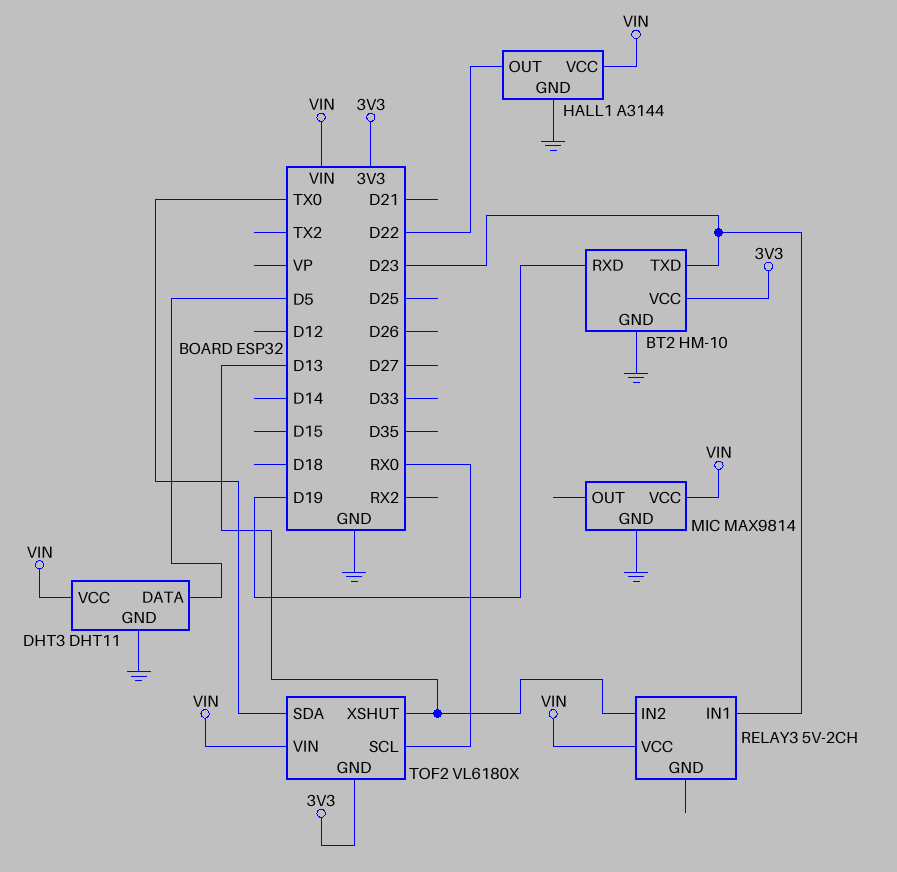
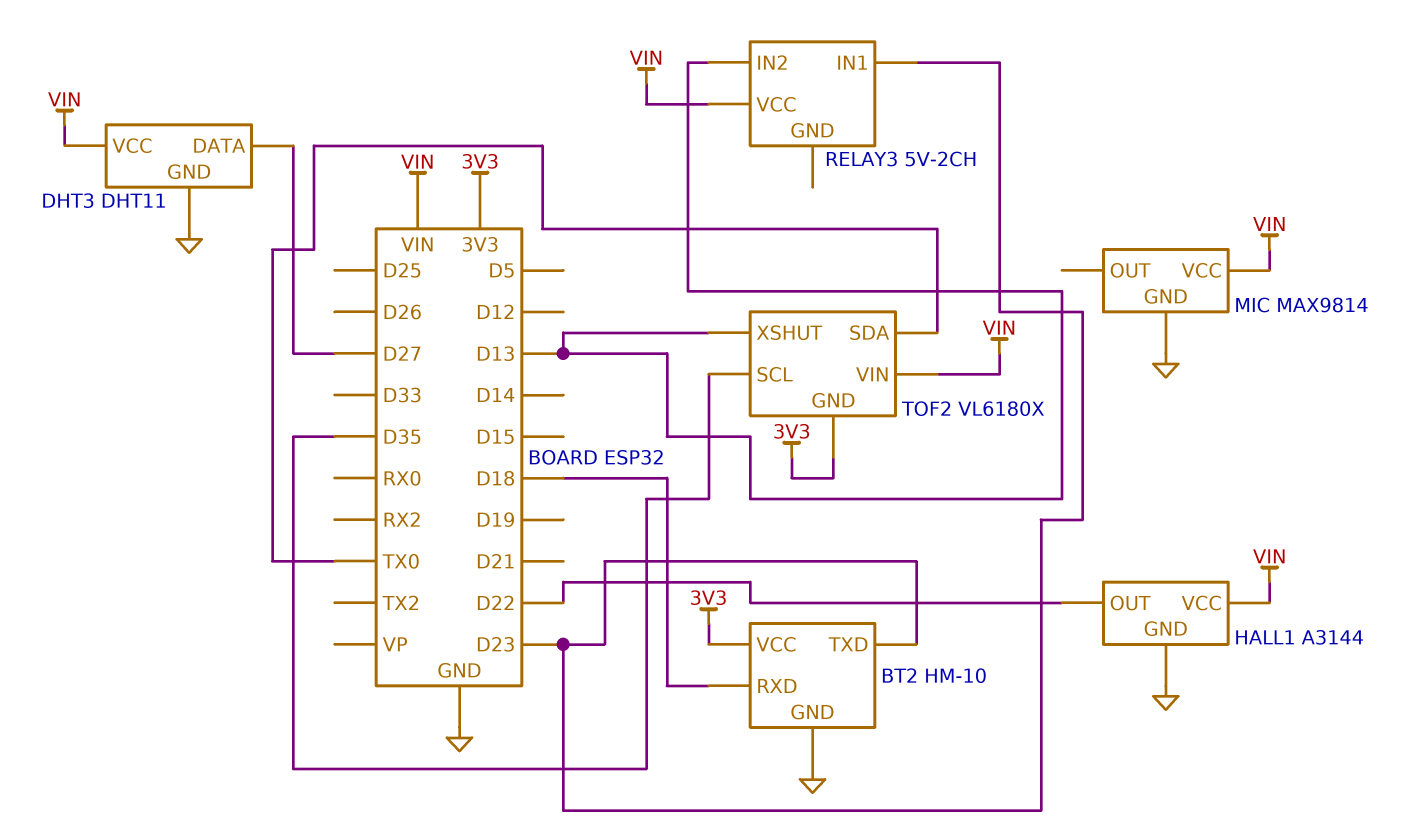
BT2 pin RXD: D19 -> D18
DHT3 pin DATA: D5 -> D27
TOF2 pin SCL: RX0 -> D35

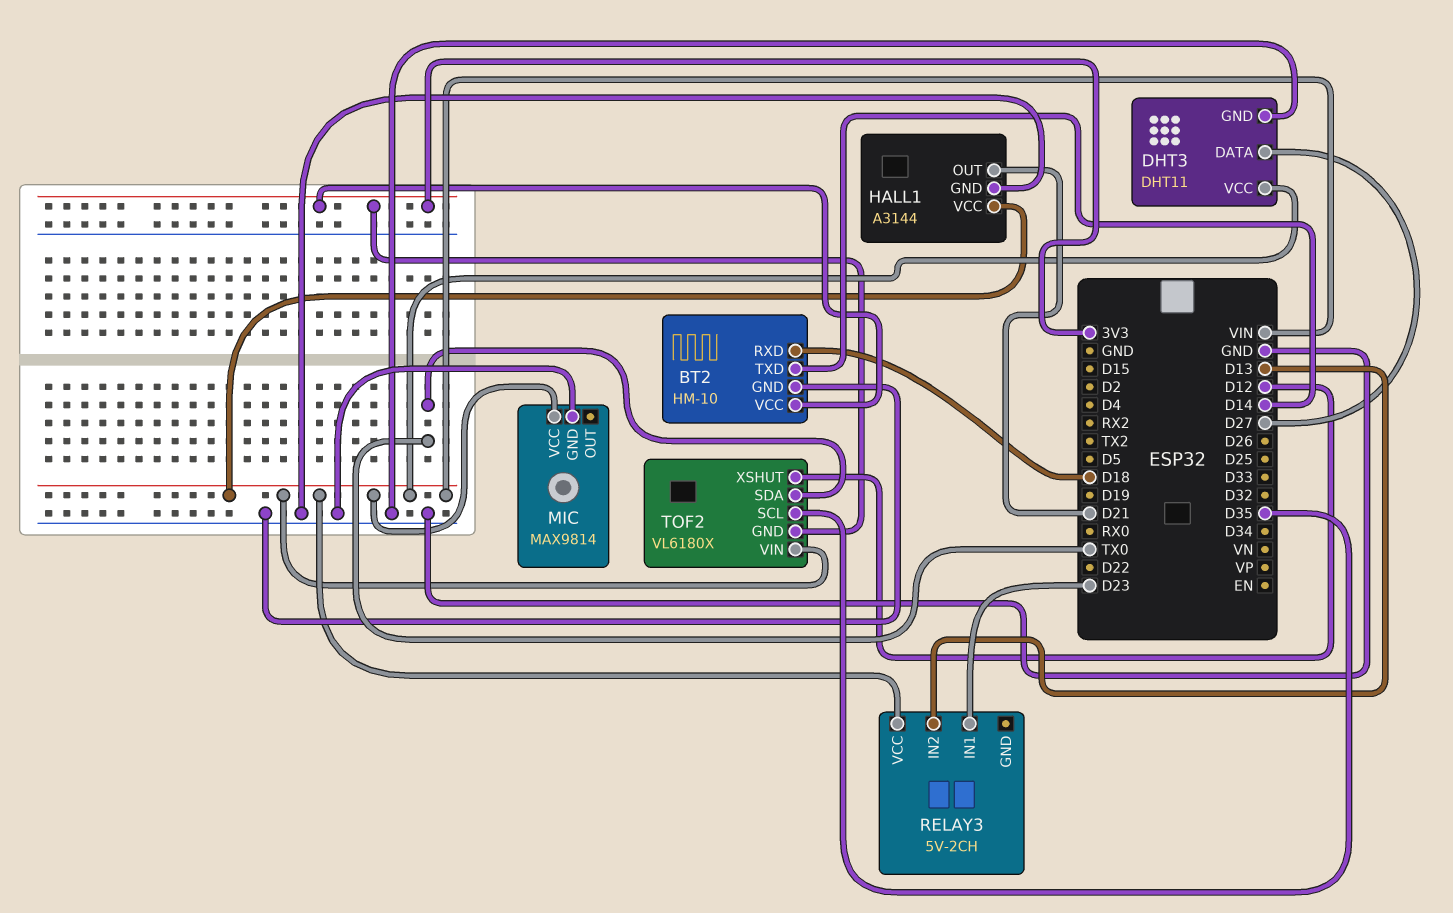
BT2 pin TXD: D23 -> D14
HALL1 pin OUT: D22 -> D21
TOF2 pin XSHUT: D13 -> D12

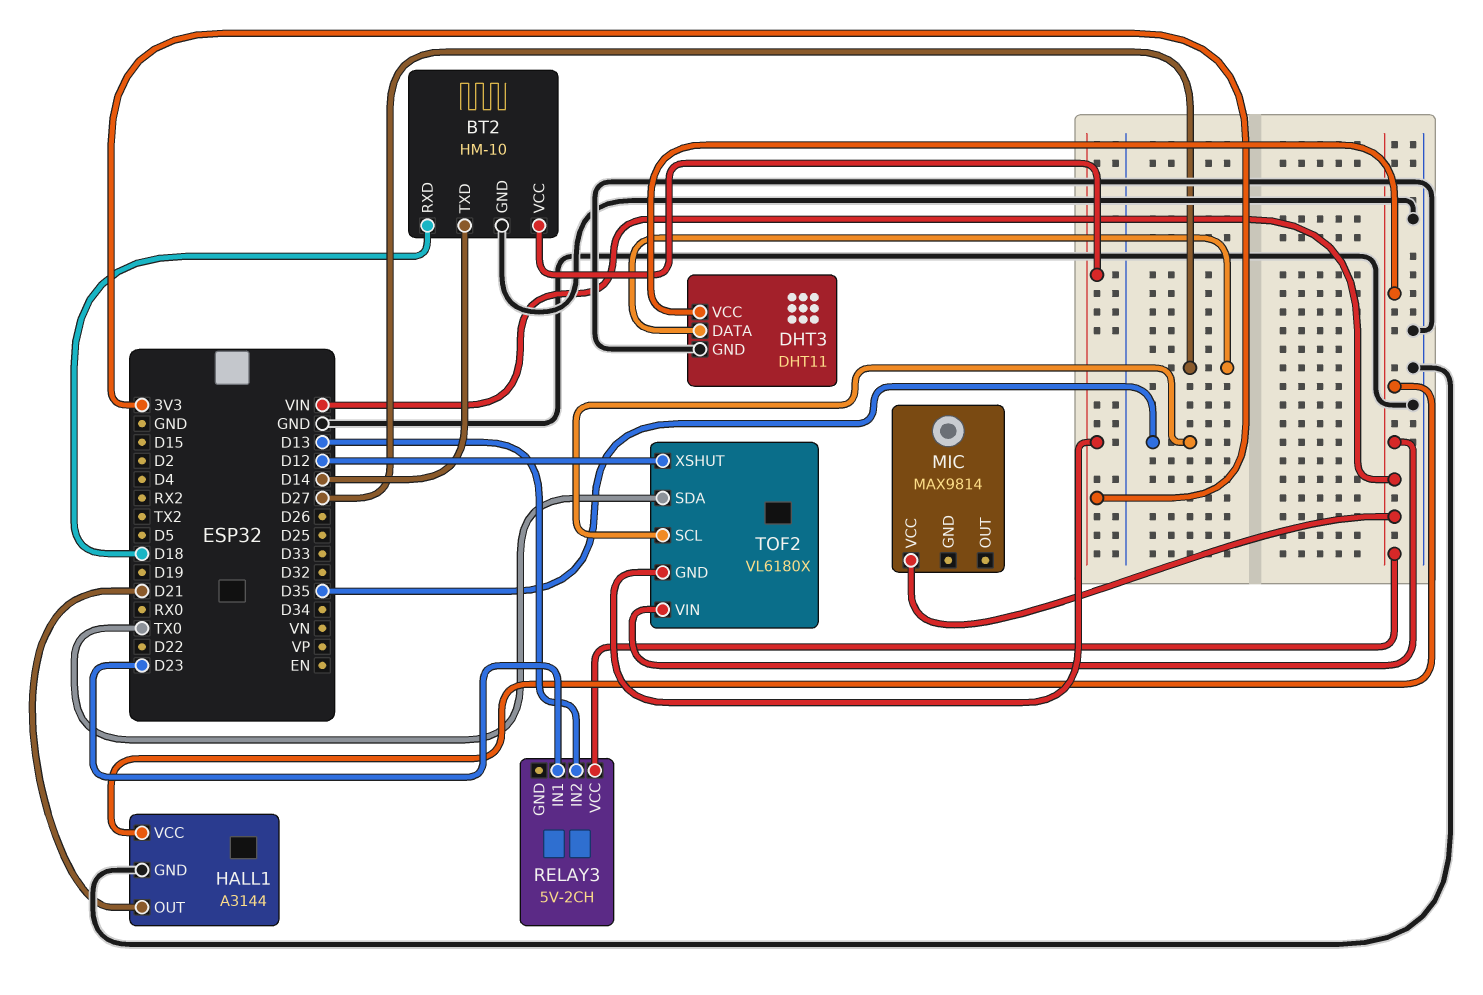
MIC pin GND: GND -> none

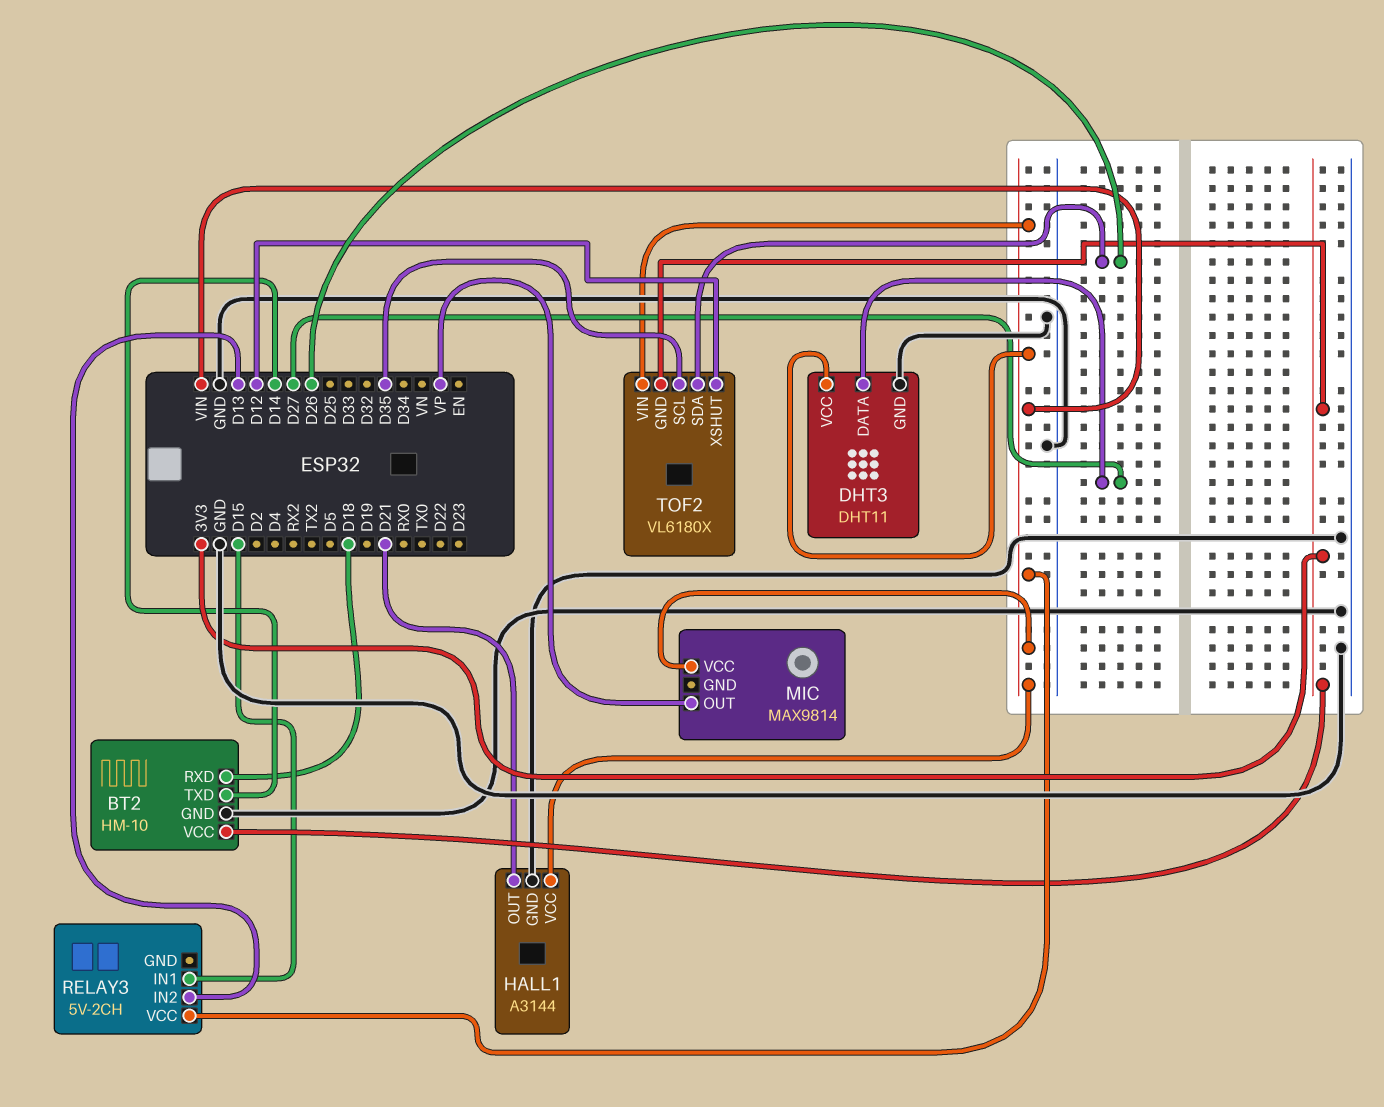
MIC pin OUT: none -> VP
RELAY3 pin IN1: D23 -> D15
TOF2 pin SDA: TX0 -> D26

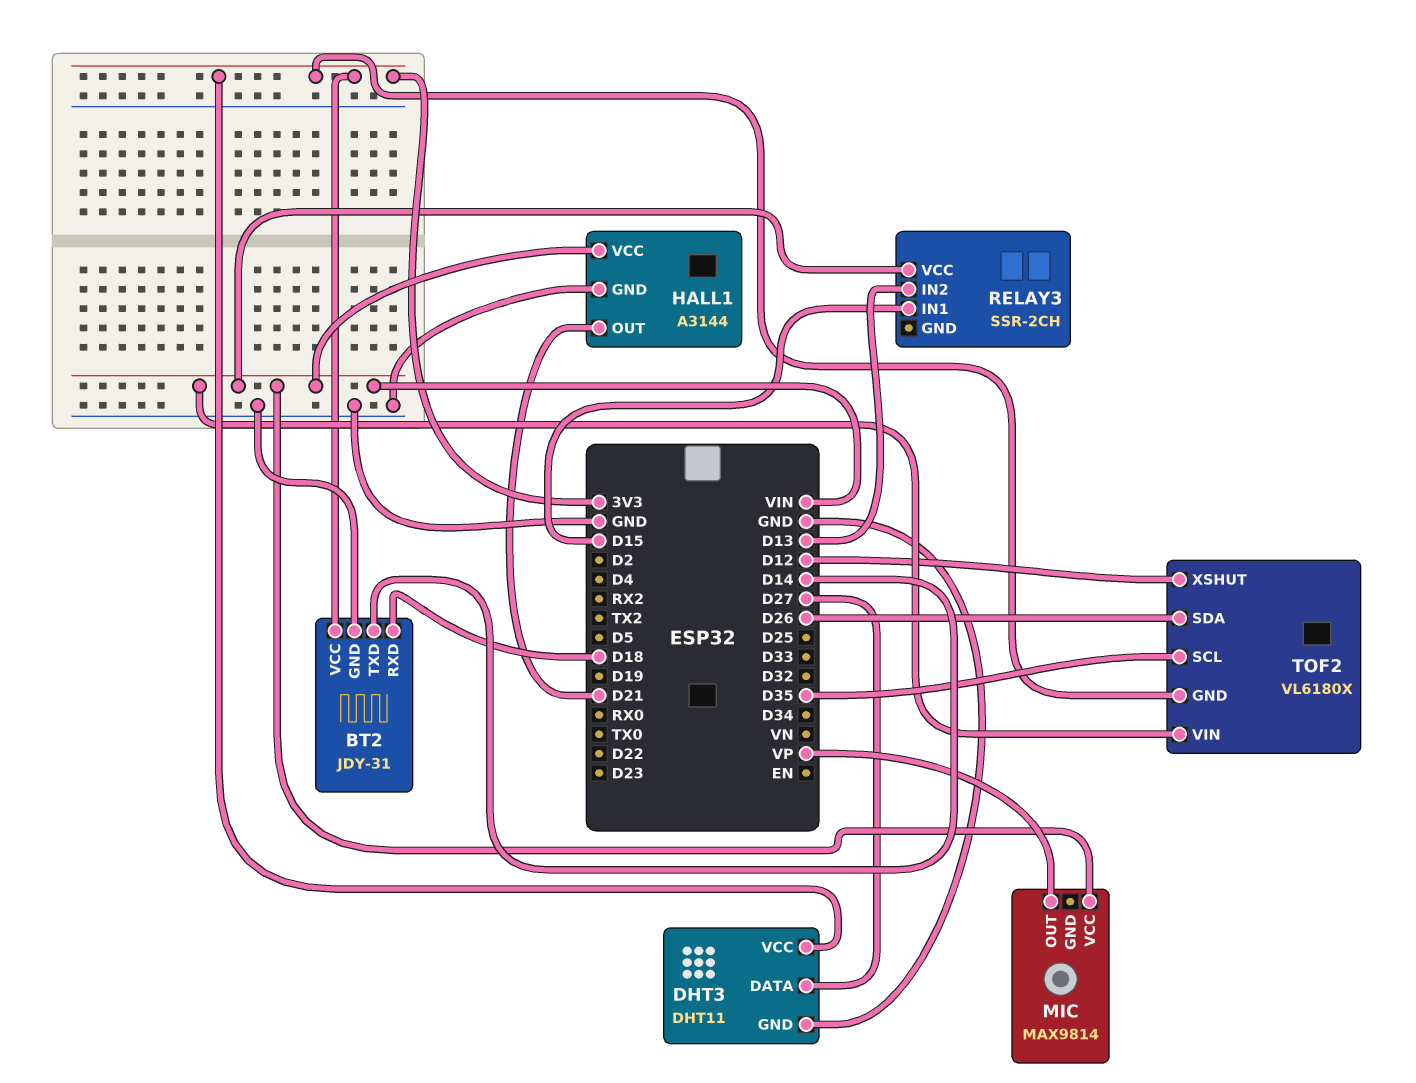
BT2: HM-10 -> JDY-31
DHT3 pin VCC: VIN -> 3V3
RELAY3: 5V-2CH -> SSR-2CH

